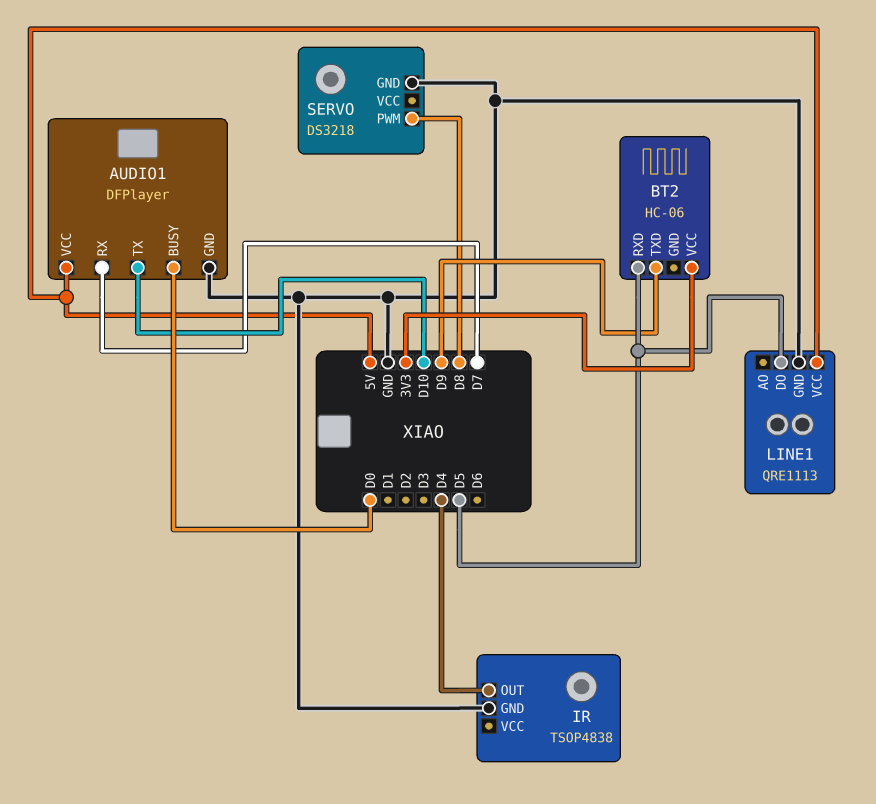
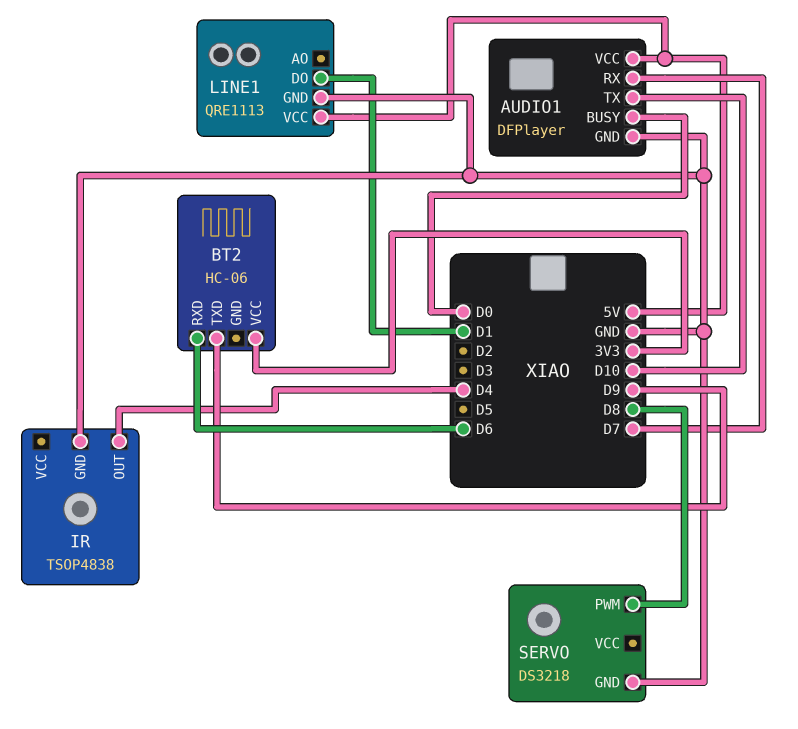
BT2 pin RXD: D5 -> D6
LINE1 pin DO: D5 -> D1

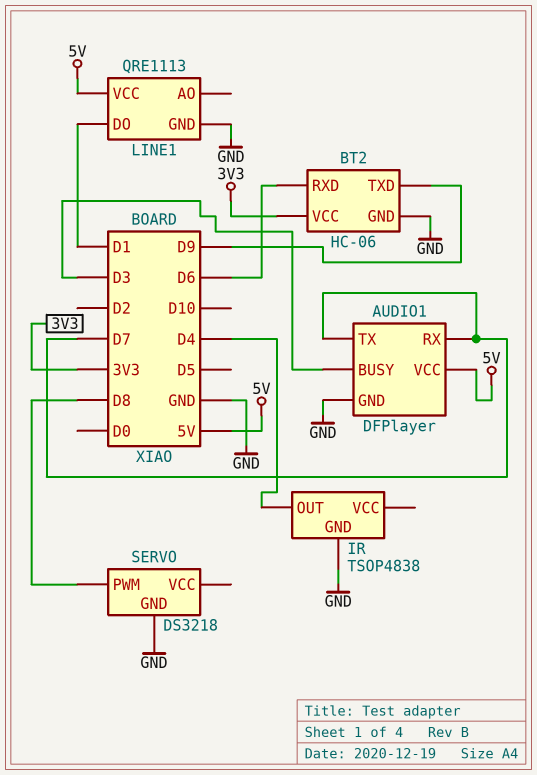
AUDIO1 pin BUSY: D0 -> D3
AUDIO1 pin TX: D10 -> D7
BT2 pin GND: none -> GND

